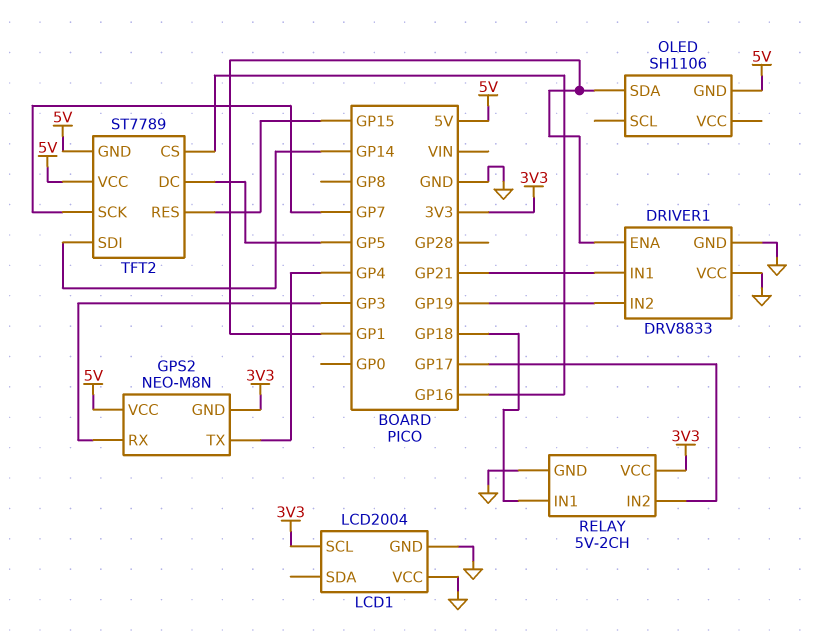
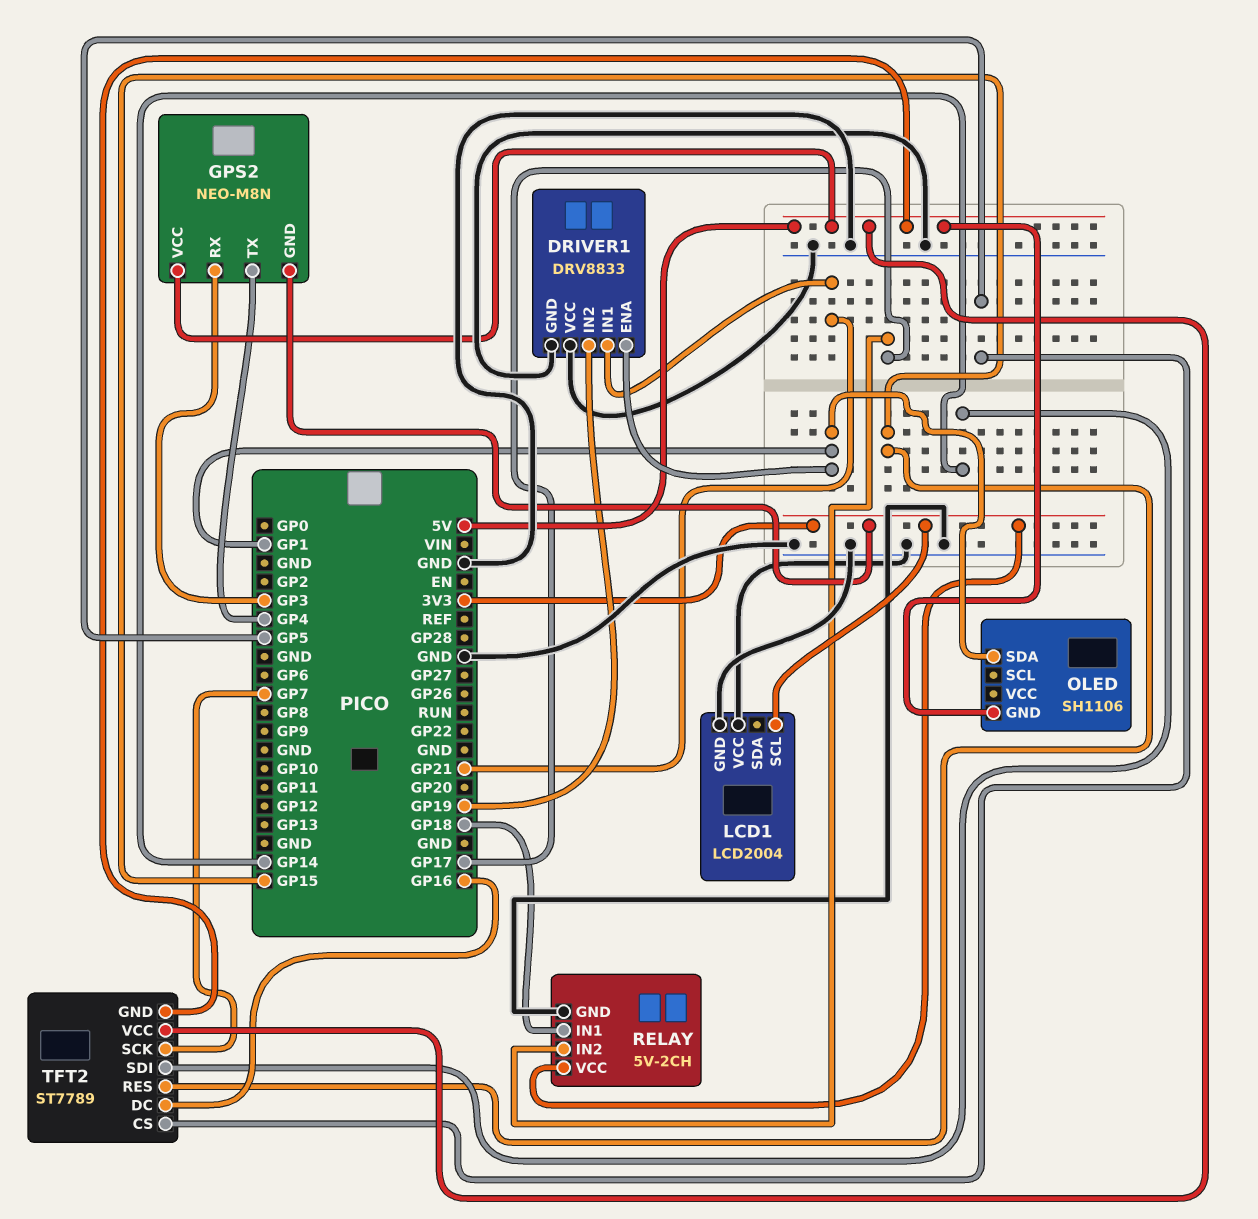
TFT2 pin CS: GP16 -> GP5
TFT2 pin DC: GP5 -> GP16

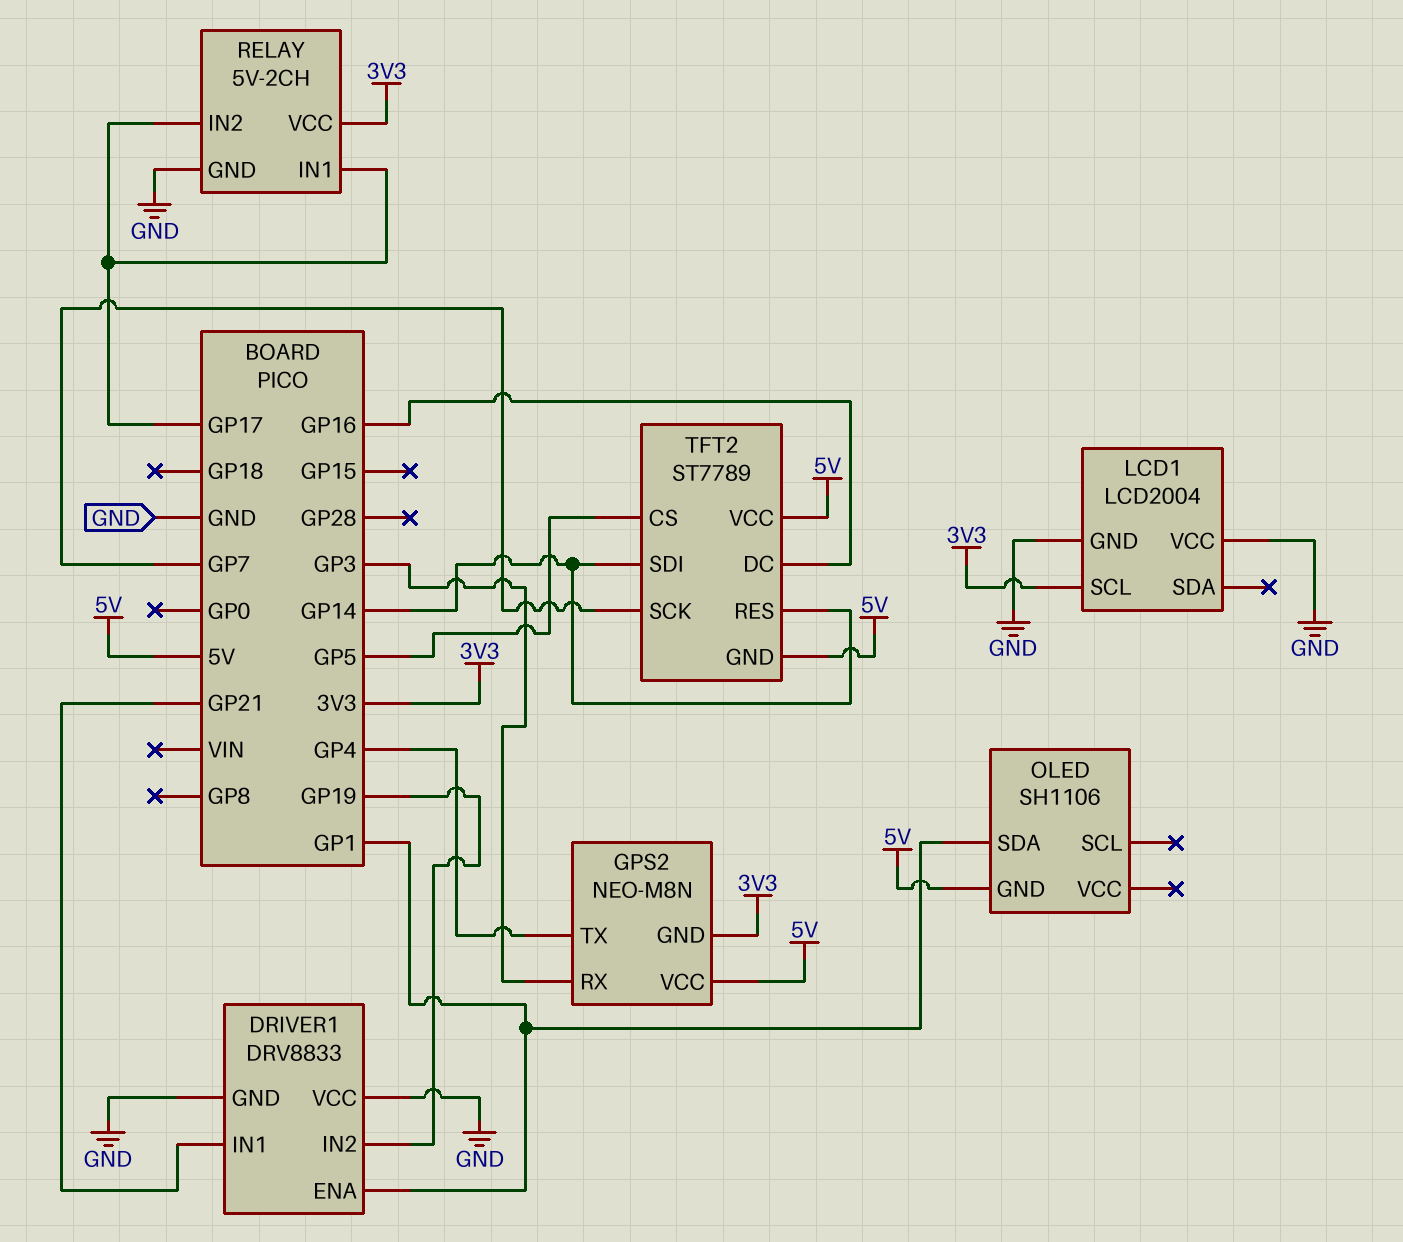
RELAY pin IN1: GP18 -> GP17
TFT2 pin RES: GP15 -> GP14

